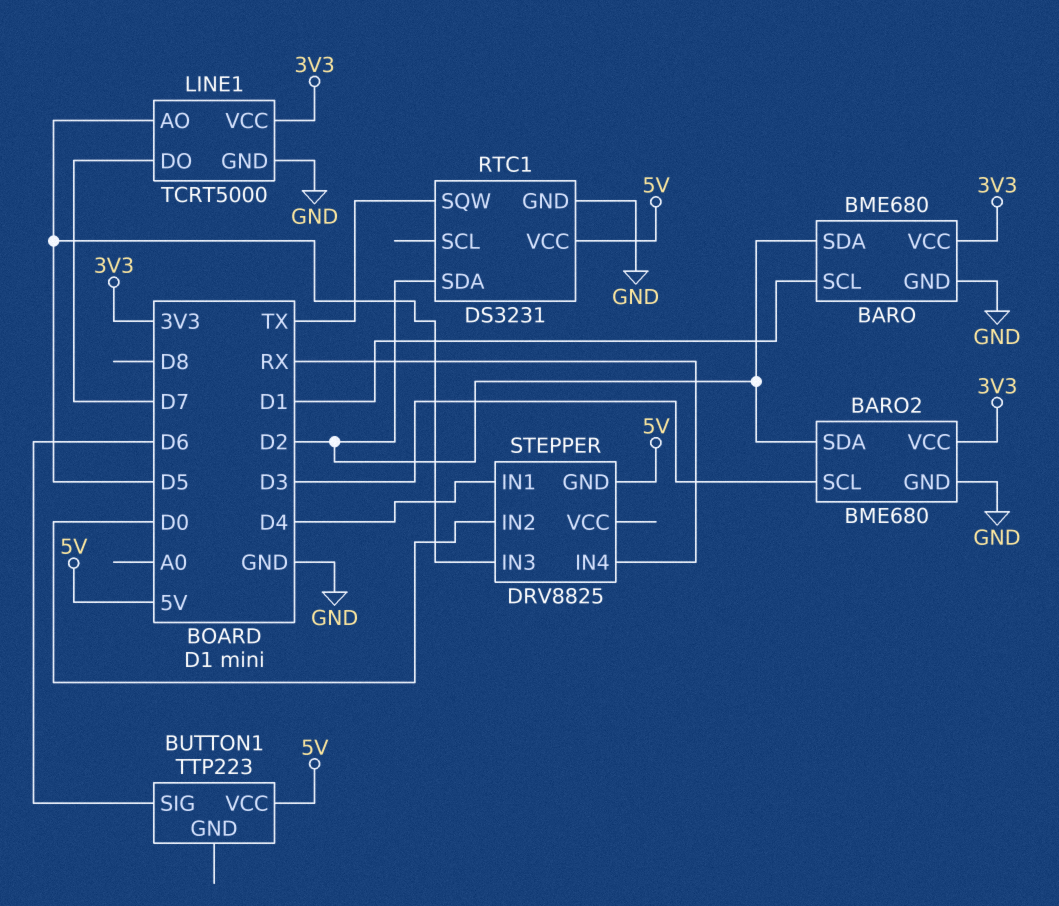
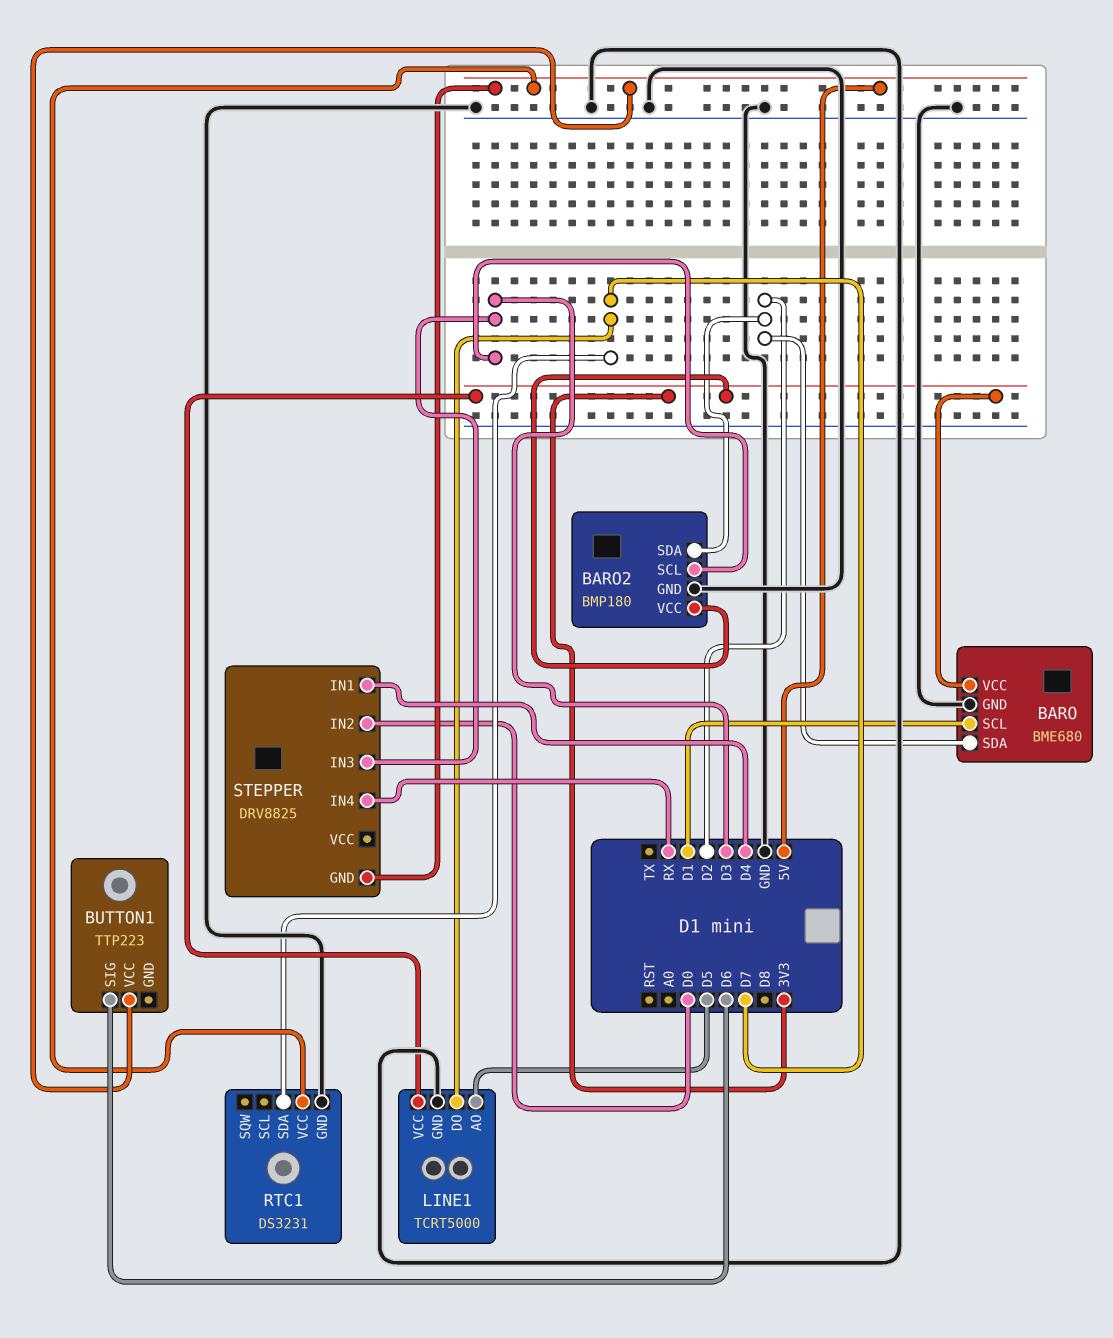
BARO2: BME680 -> BMP180
RTC1 pin SDA: D2 -> D7
RTC1 pin SQW: TX -> none
STEPPER pin IN3: D5 -> D3

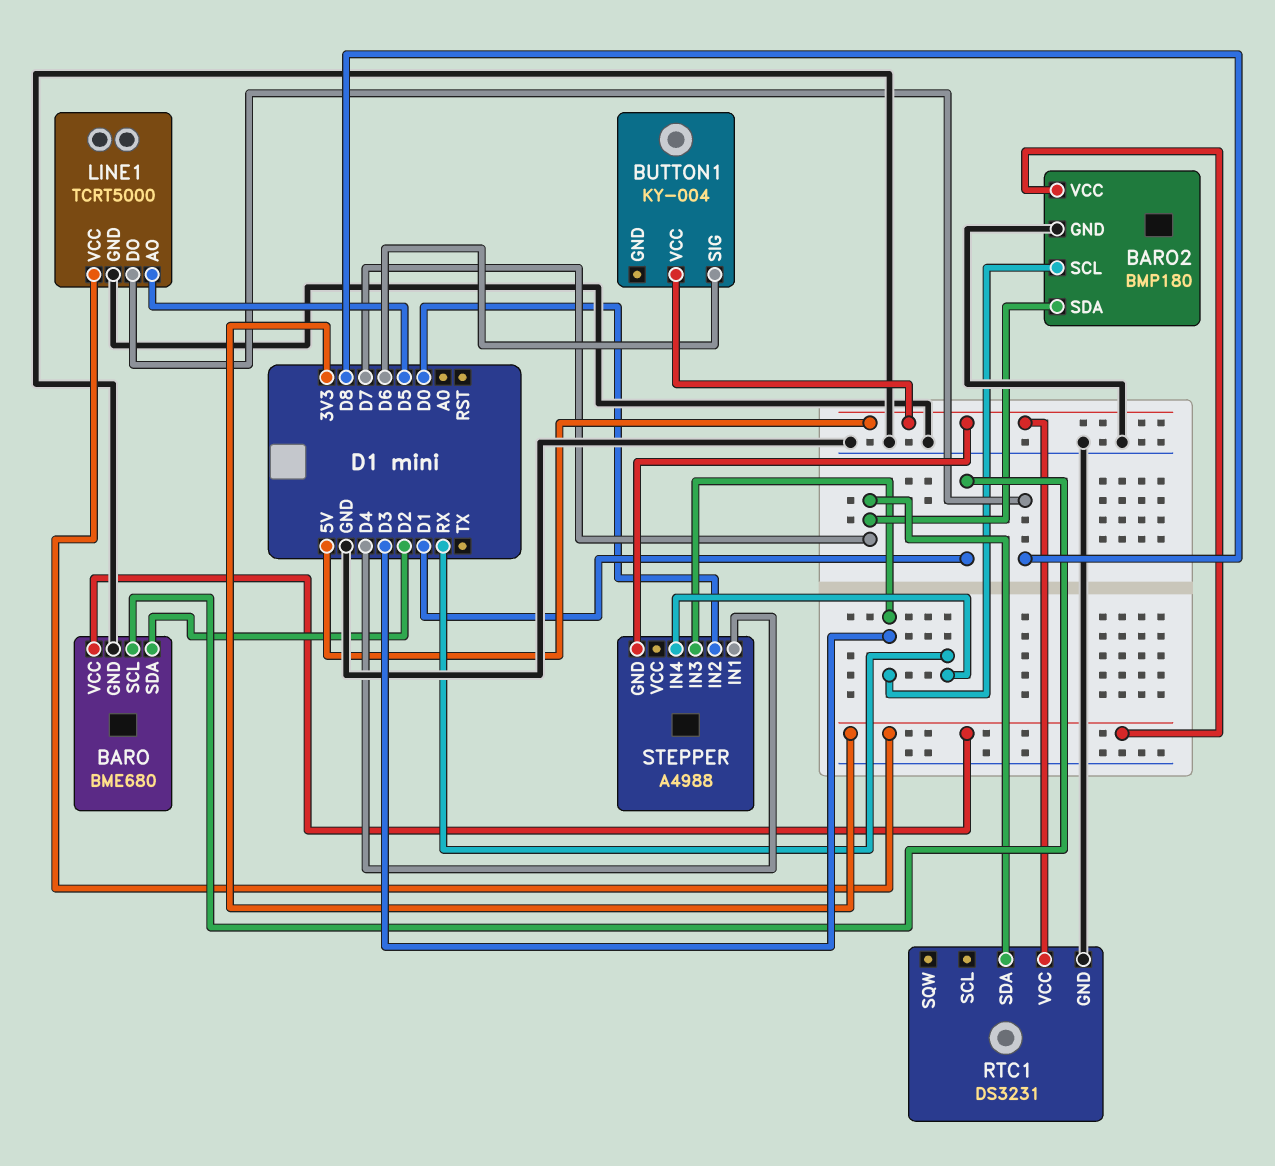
BARO2 pin SDA: D2 -> D7
BUTTON1: TTP223 -> KY-004
LINE1 pin DO: D7 -> D8
STEPPER: DRV8825 -> A4988

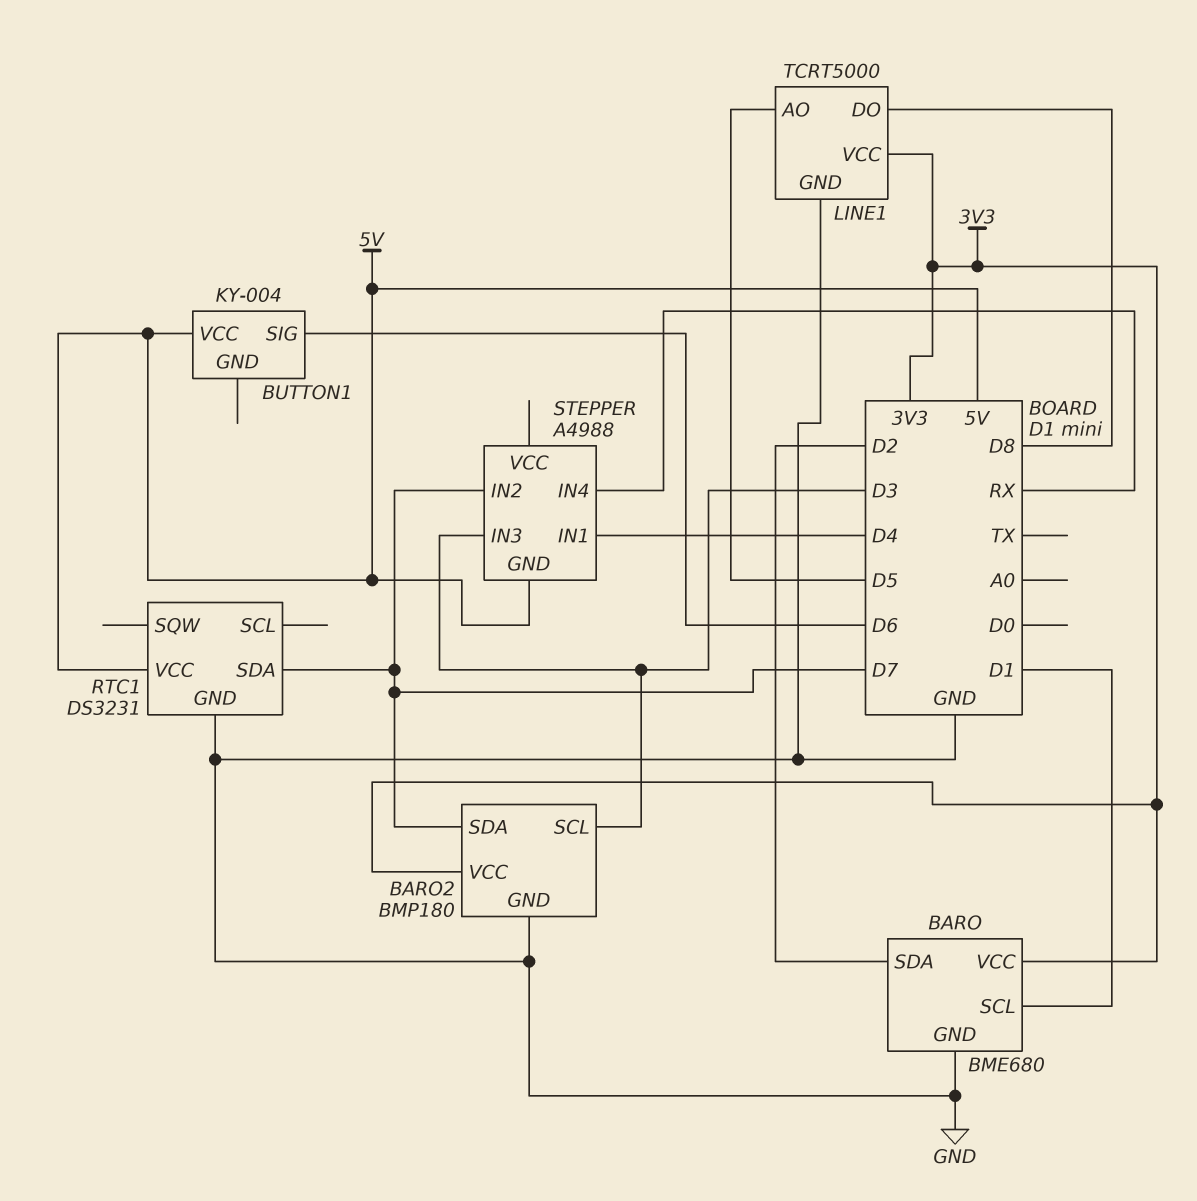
STEPPER pin IN2: D0 -> D7

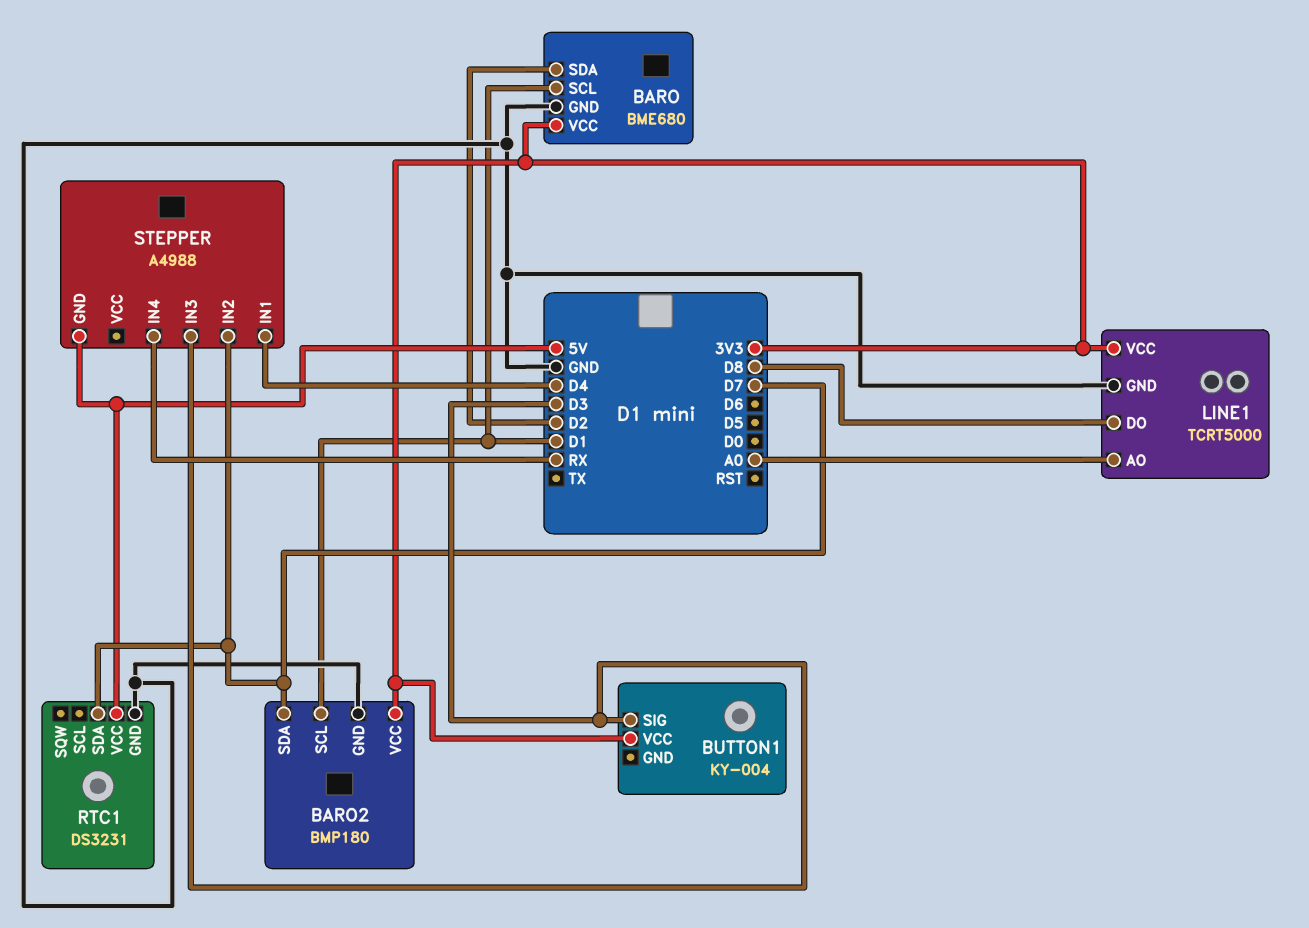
BARO2 pin SCL: D3 -> D1
BUTTON1 pin SIG: D6 -> D3
BUTTON1 pin VCC: 5V -> 3V3
LINE1 pin AO: D5 -> A0

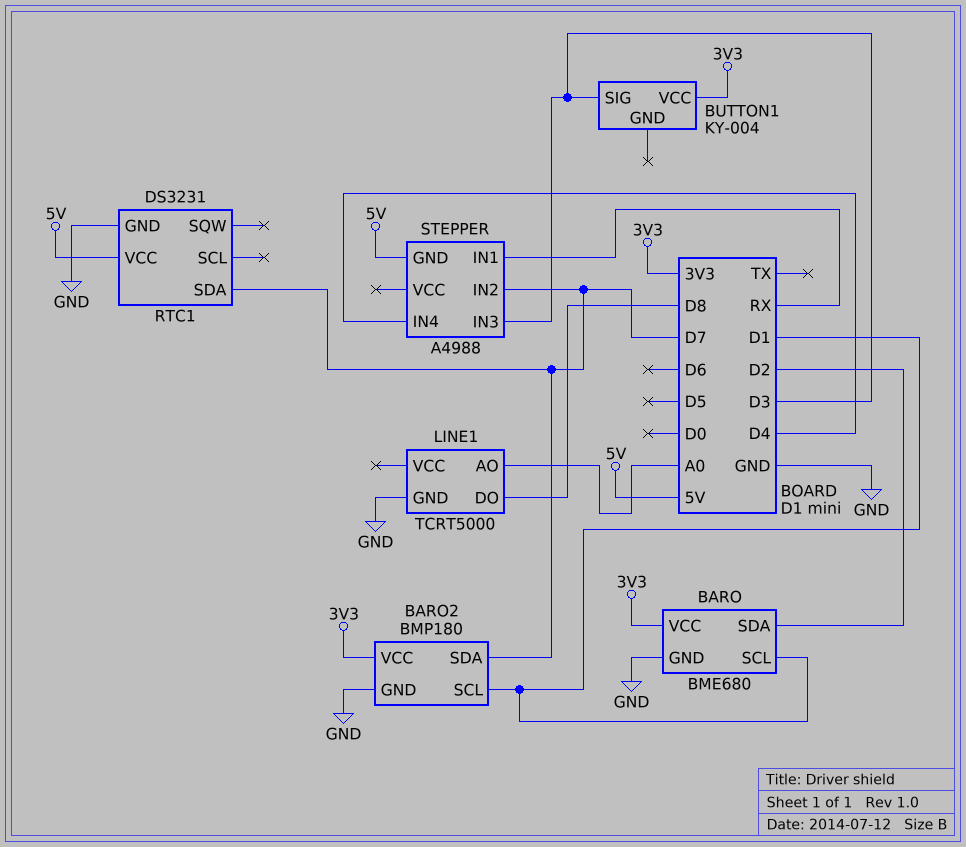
LINE1 pin VCC: 3V3 -> none
STEPPER pin IN1: D4 -> RX
STEPPER pin IN4: RX -> D4

